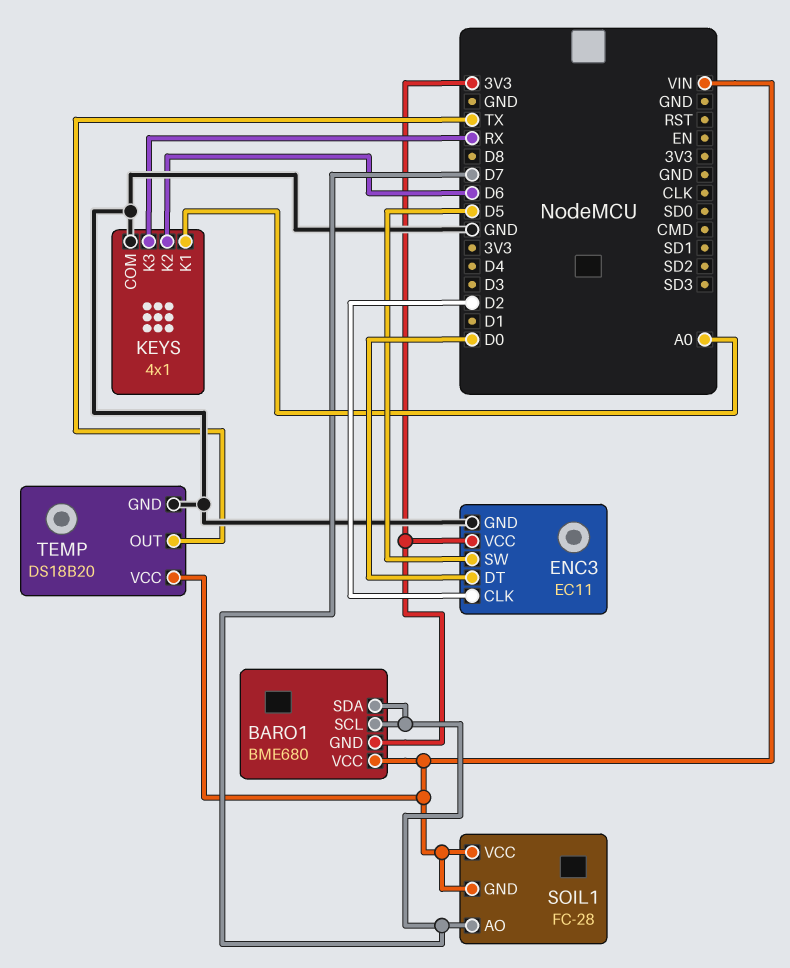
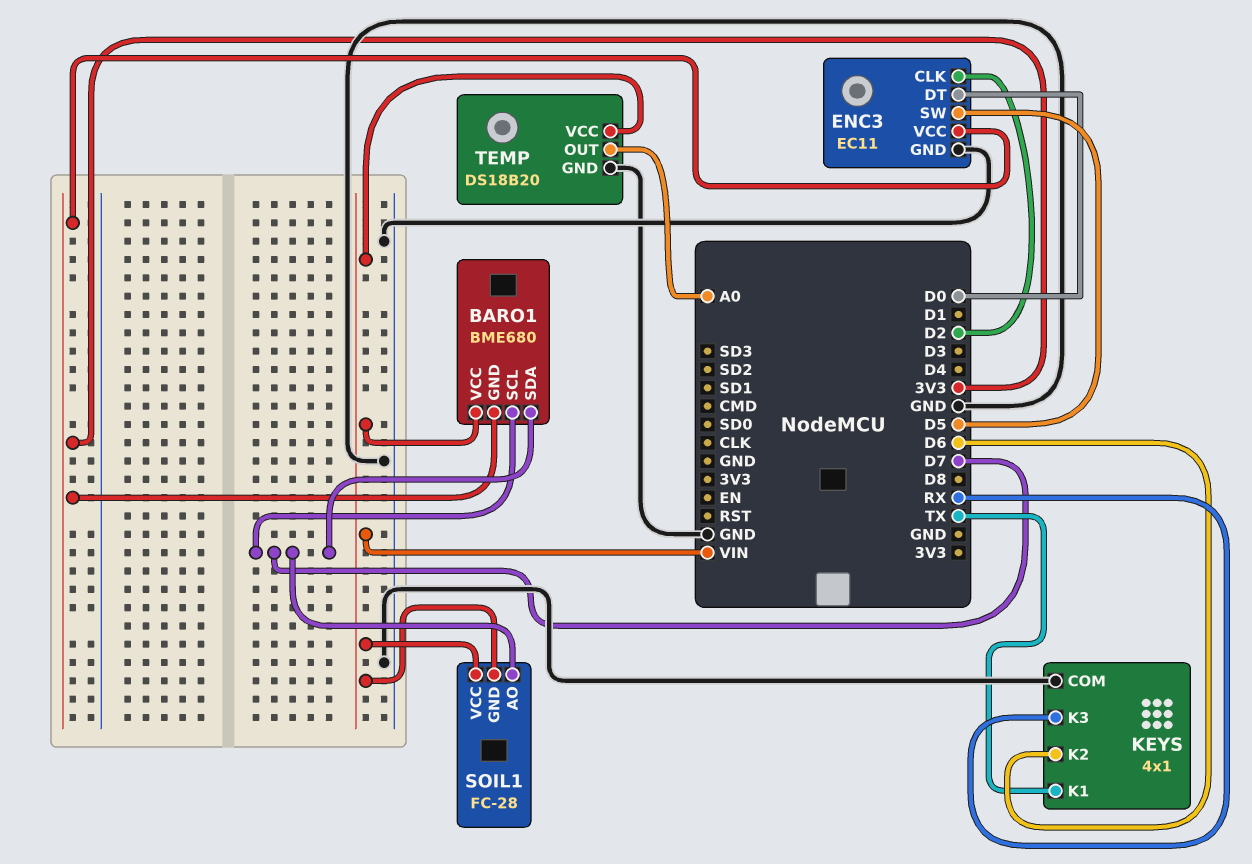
KEYS pin K1: A0 -> TX
TEMP pin OUT: TX -> A0

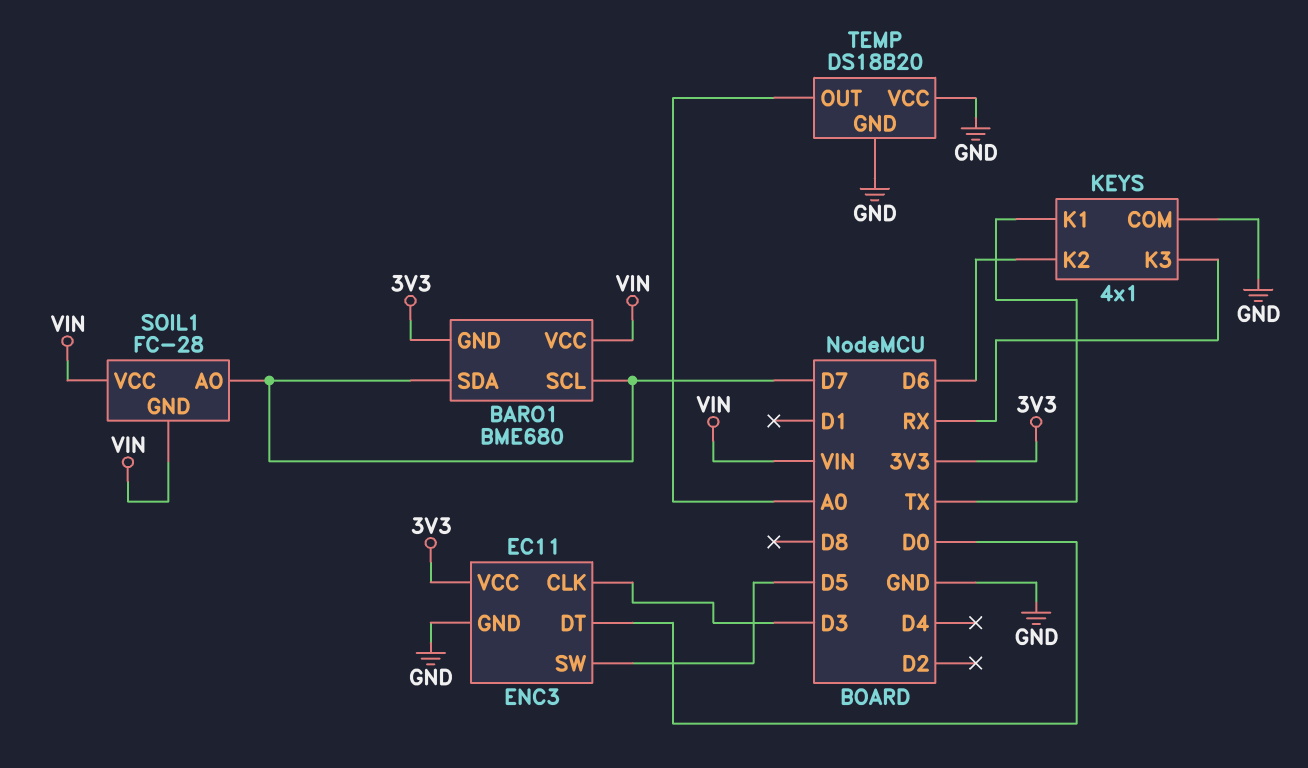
ENC3 pin CLK: D2 -> D3
TEMP pin VCC: VIN -> GND

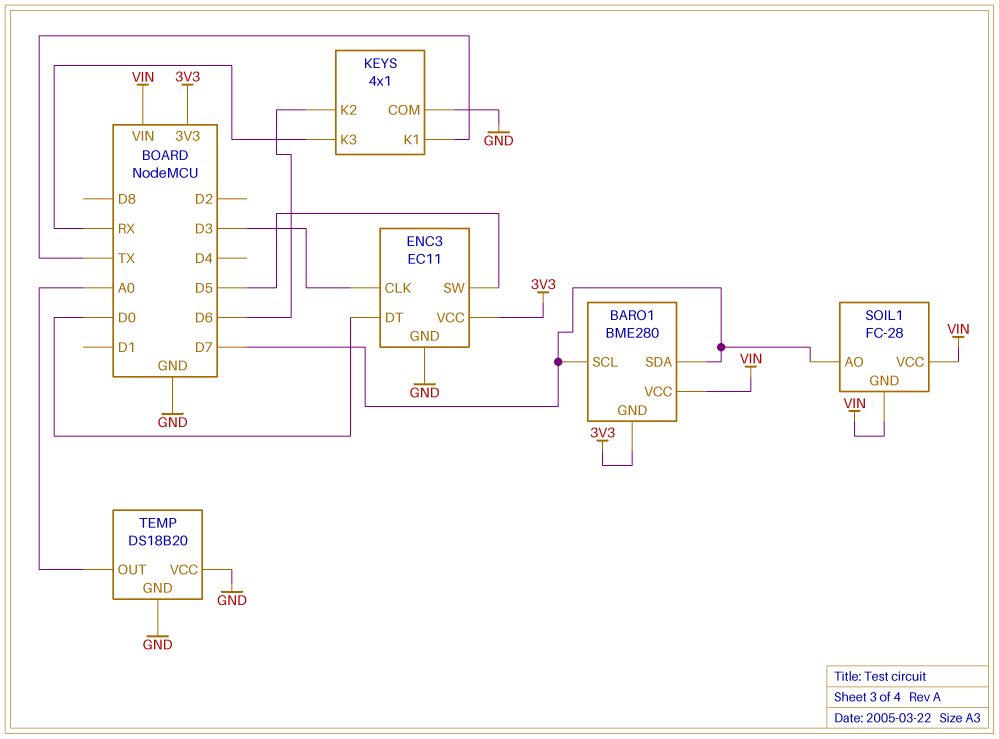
BARO1: BME680 -> BME280

